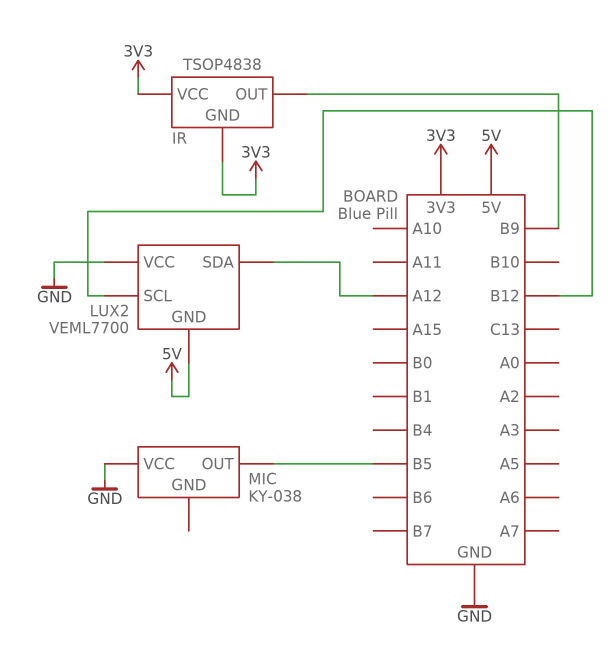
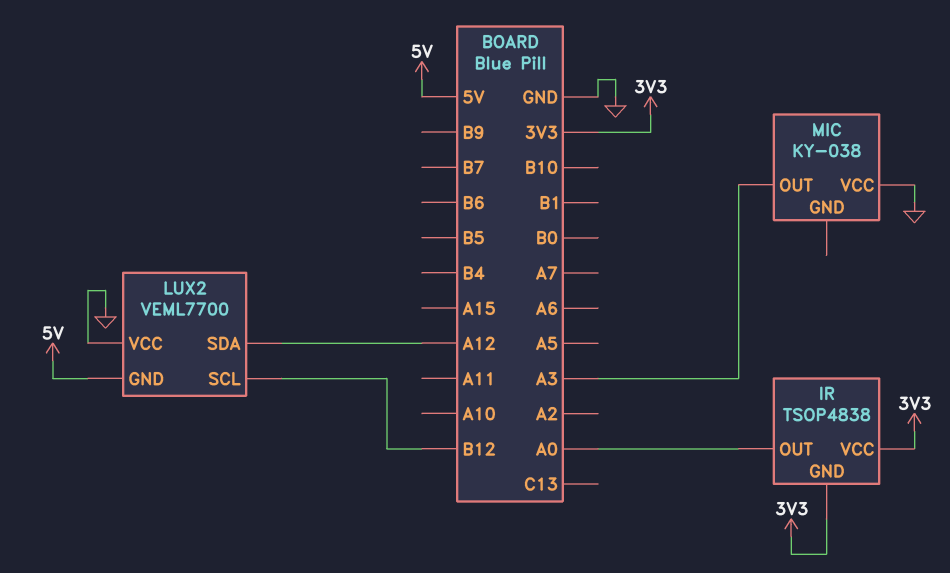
IR pin OUT: B9 -> A0
MIC pin OUT: B5 -> A3

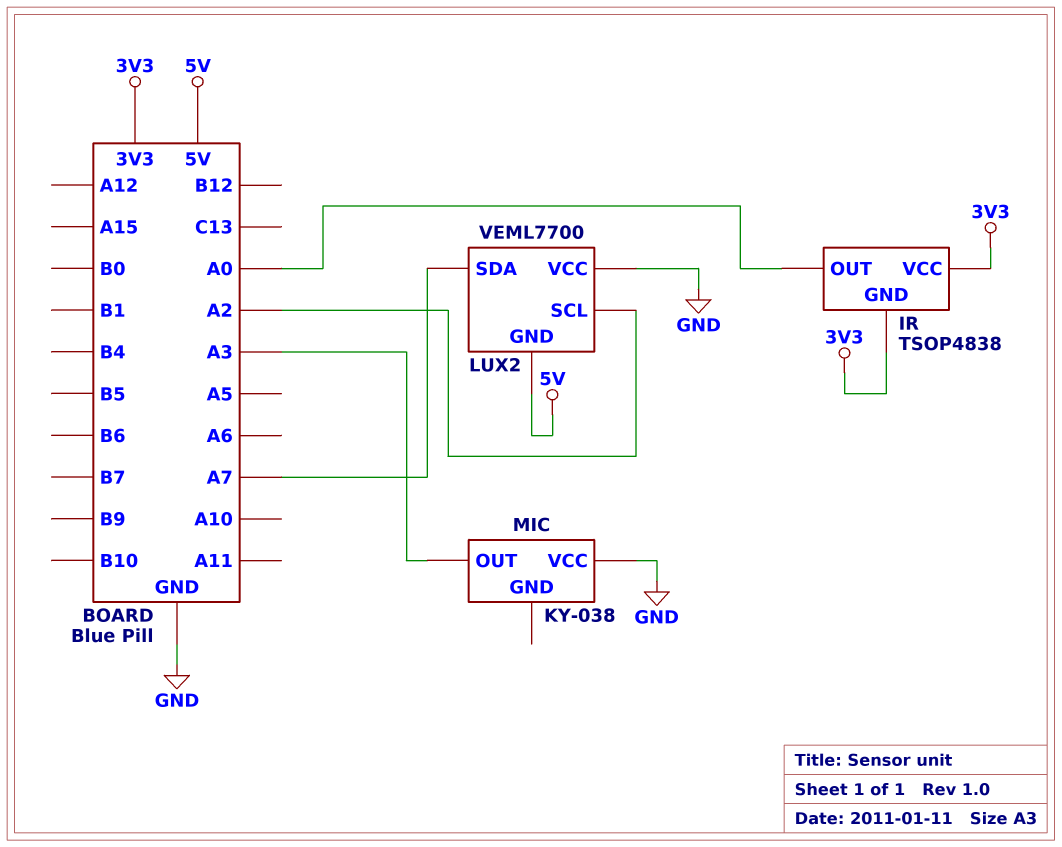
LUX2 pin SCL: B12 -> A2
LUX2 pin SDA: A12 -> A7

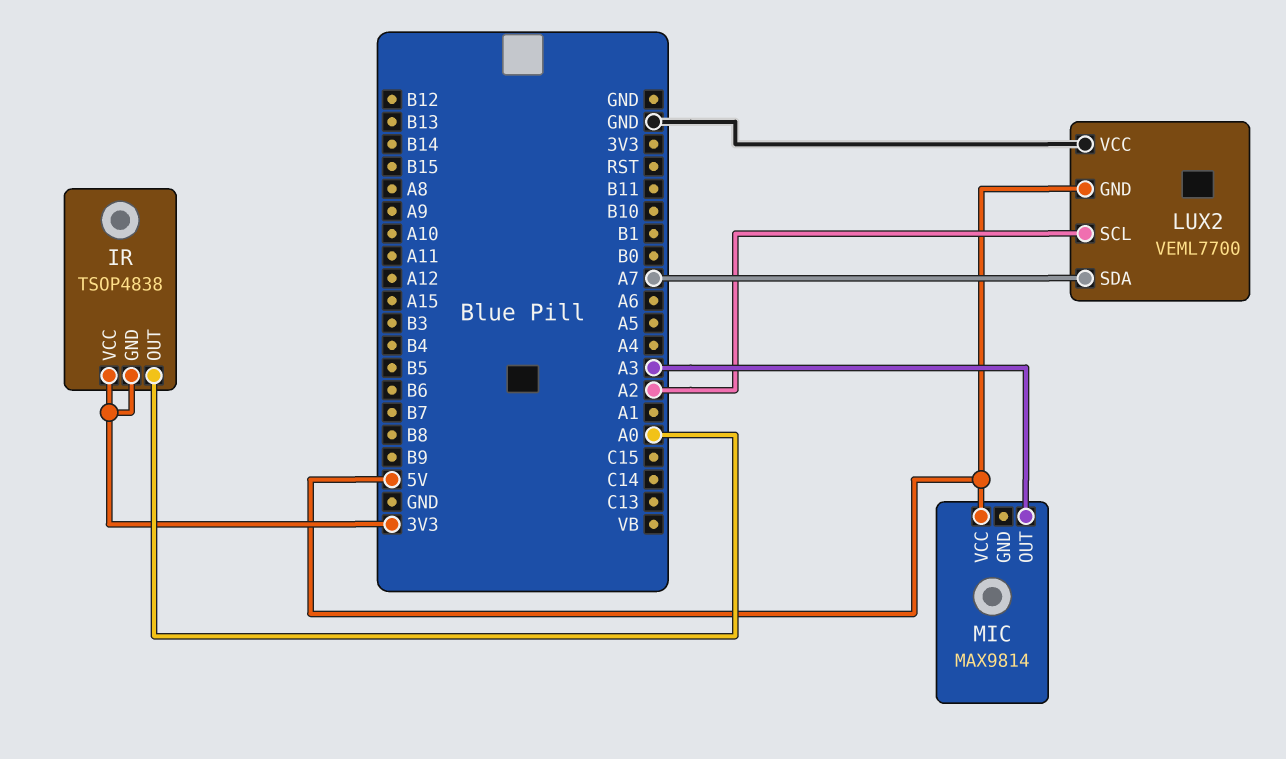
MIC: KY-038 -> MAX9814
MIC pin VCC: GND -> 5V

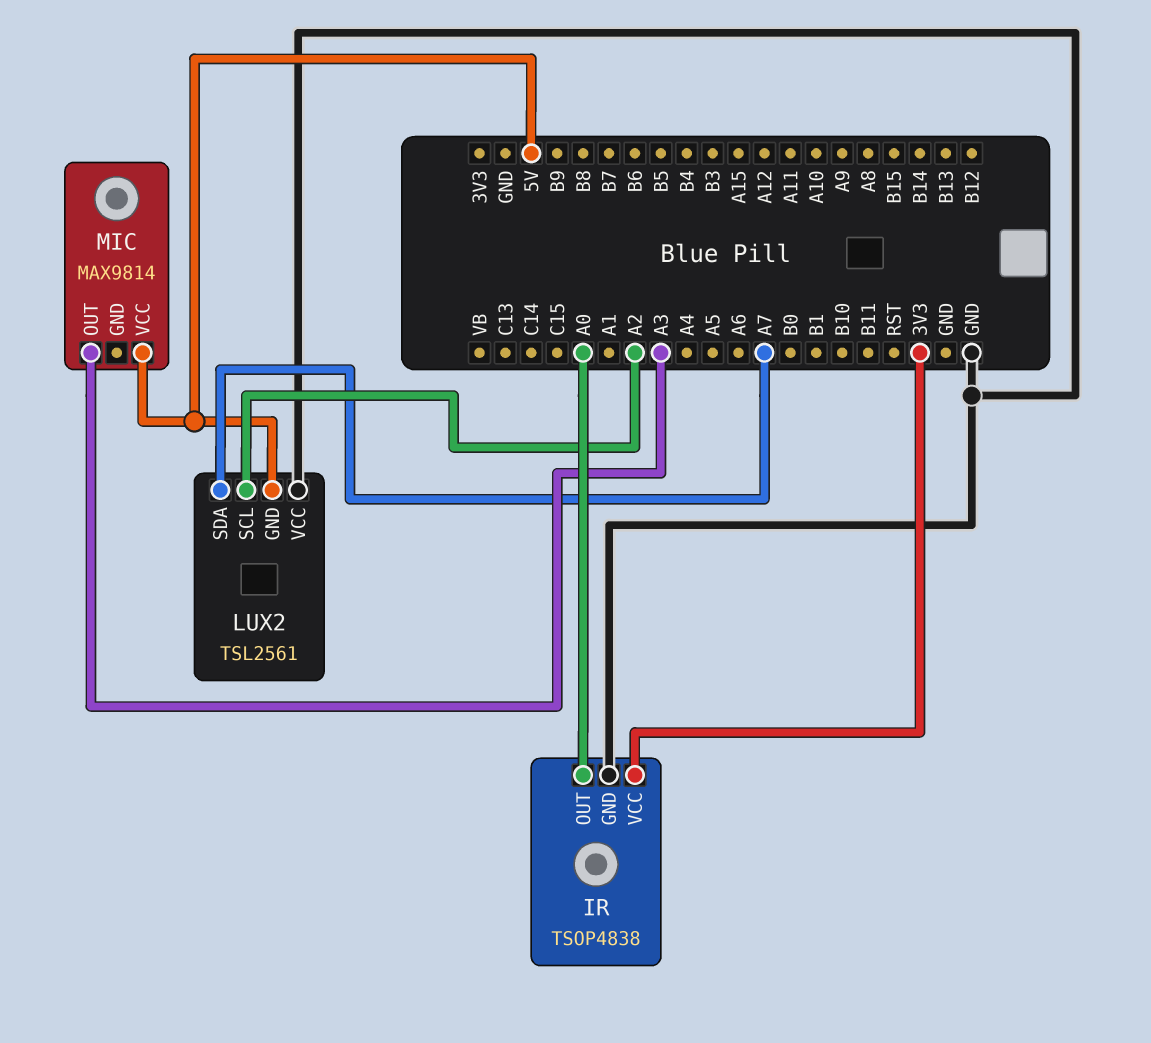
IR pin GND: 3V3 -> GND
LUX2: VEML7700 -> TSL2561

